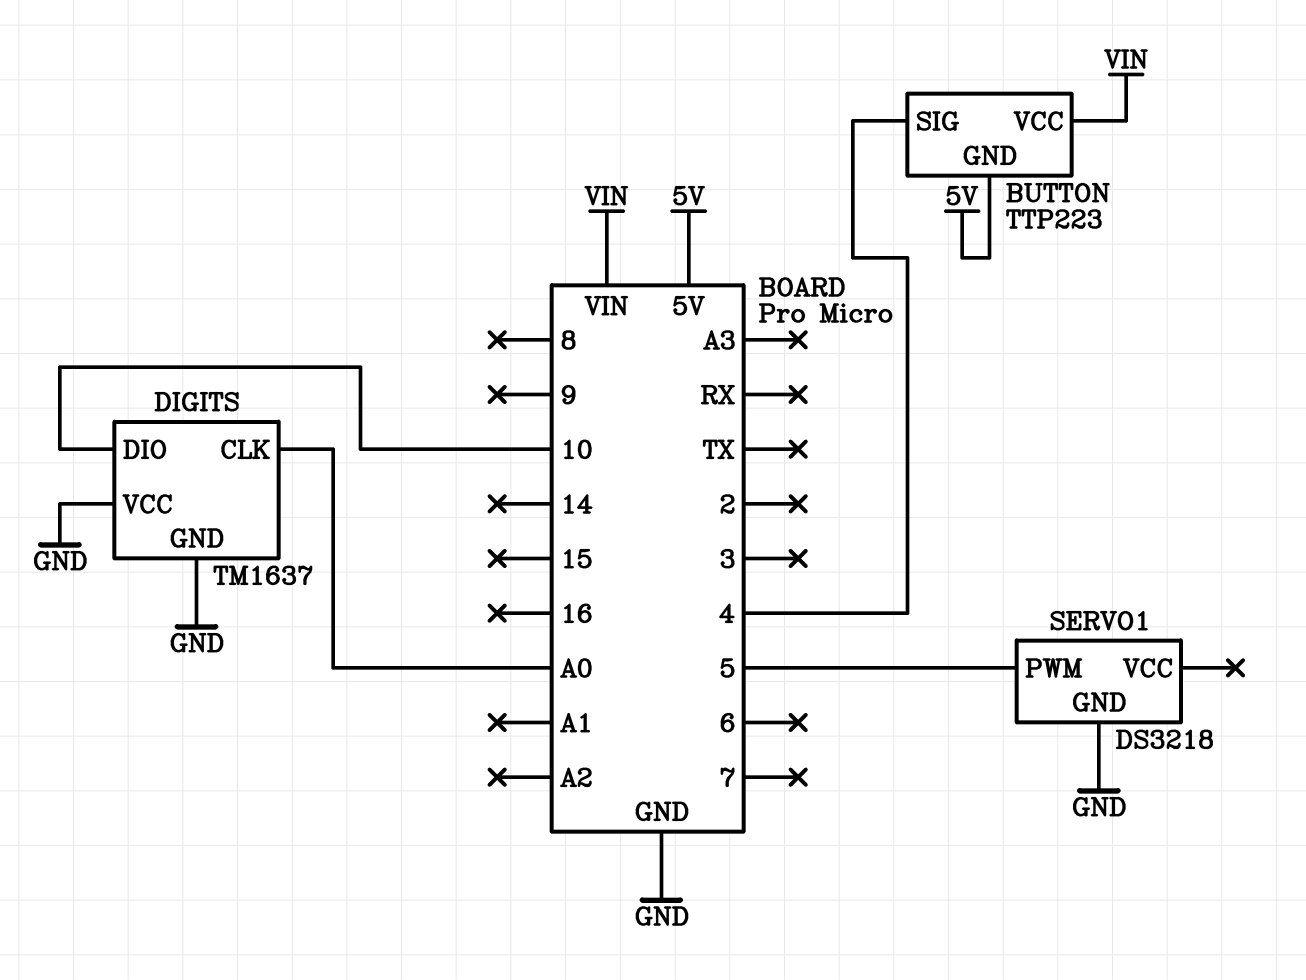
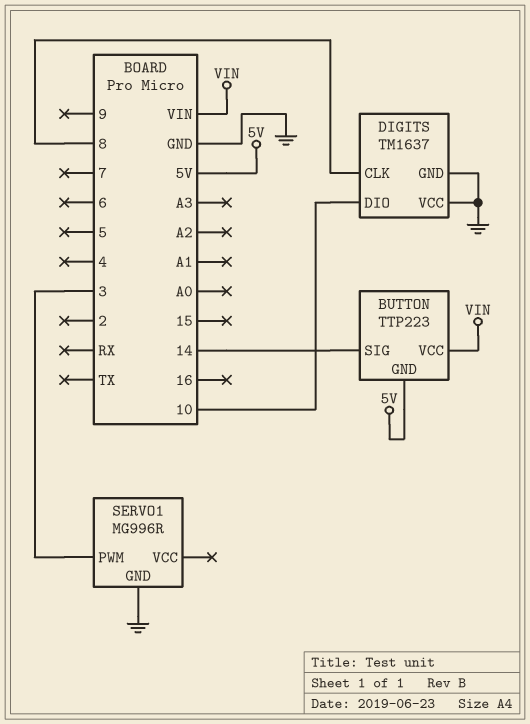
BUTTON pin SIG: 4 -> 14
DIGITS pin CLK: A0 -> 8
SERVO1: DS3218 -> MG996R
SERVO1 pin PWM: 5 -> 3

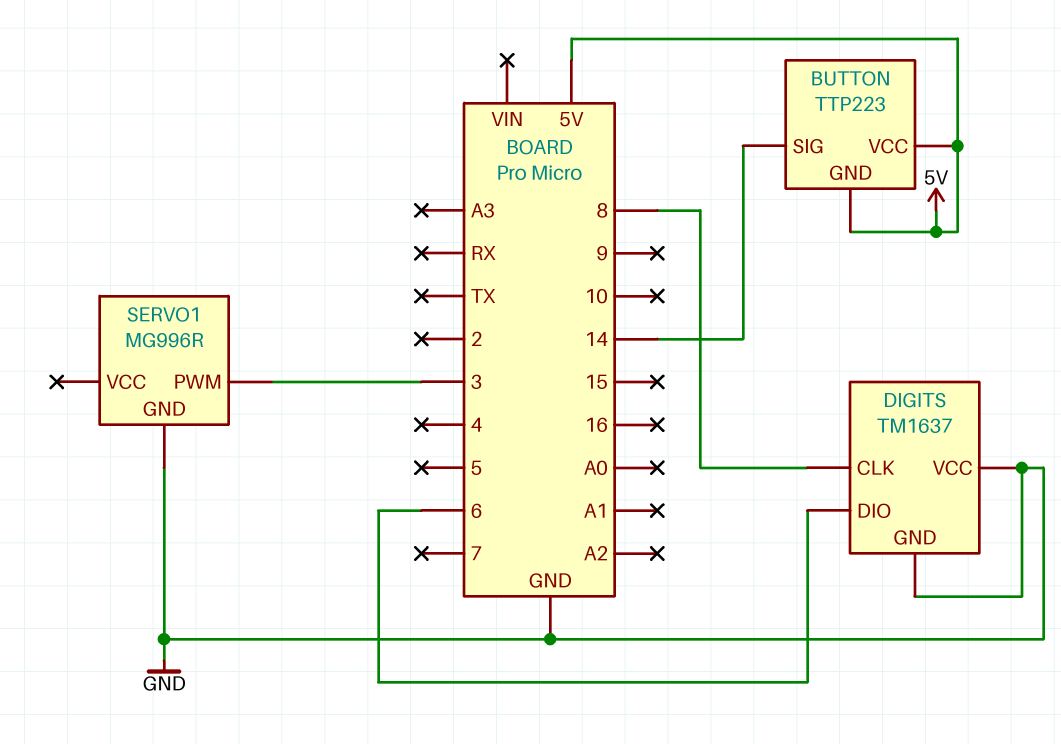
BUTTON pin VCC: VIN -> 5V
DIGITS pin DIO: 10 -> 6

